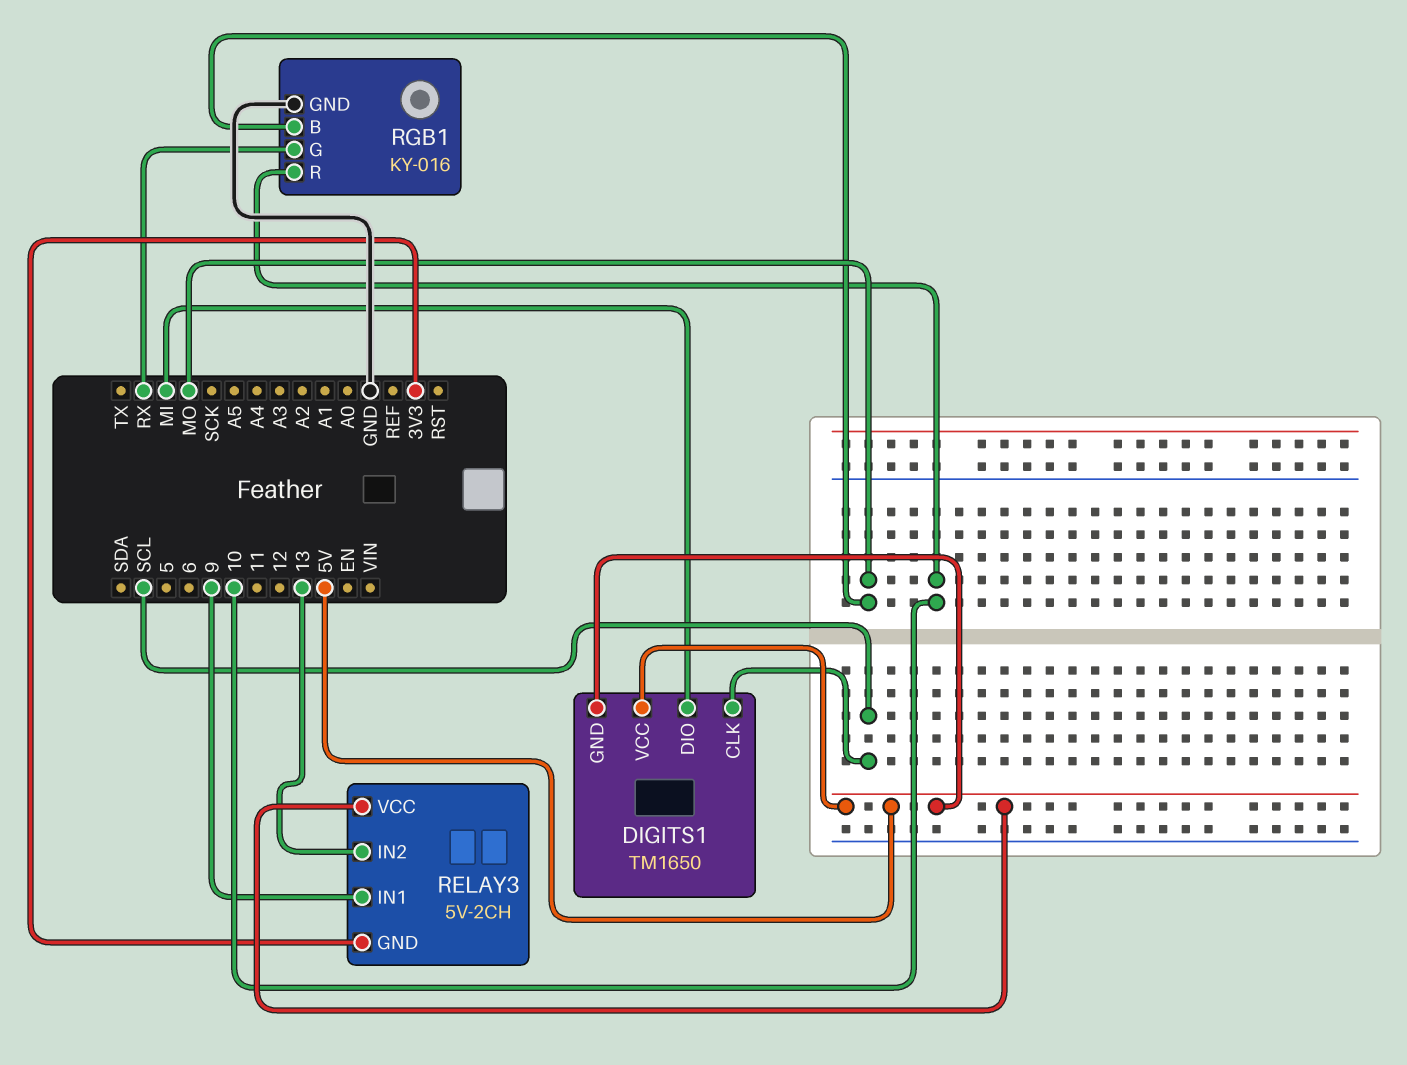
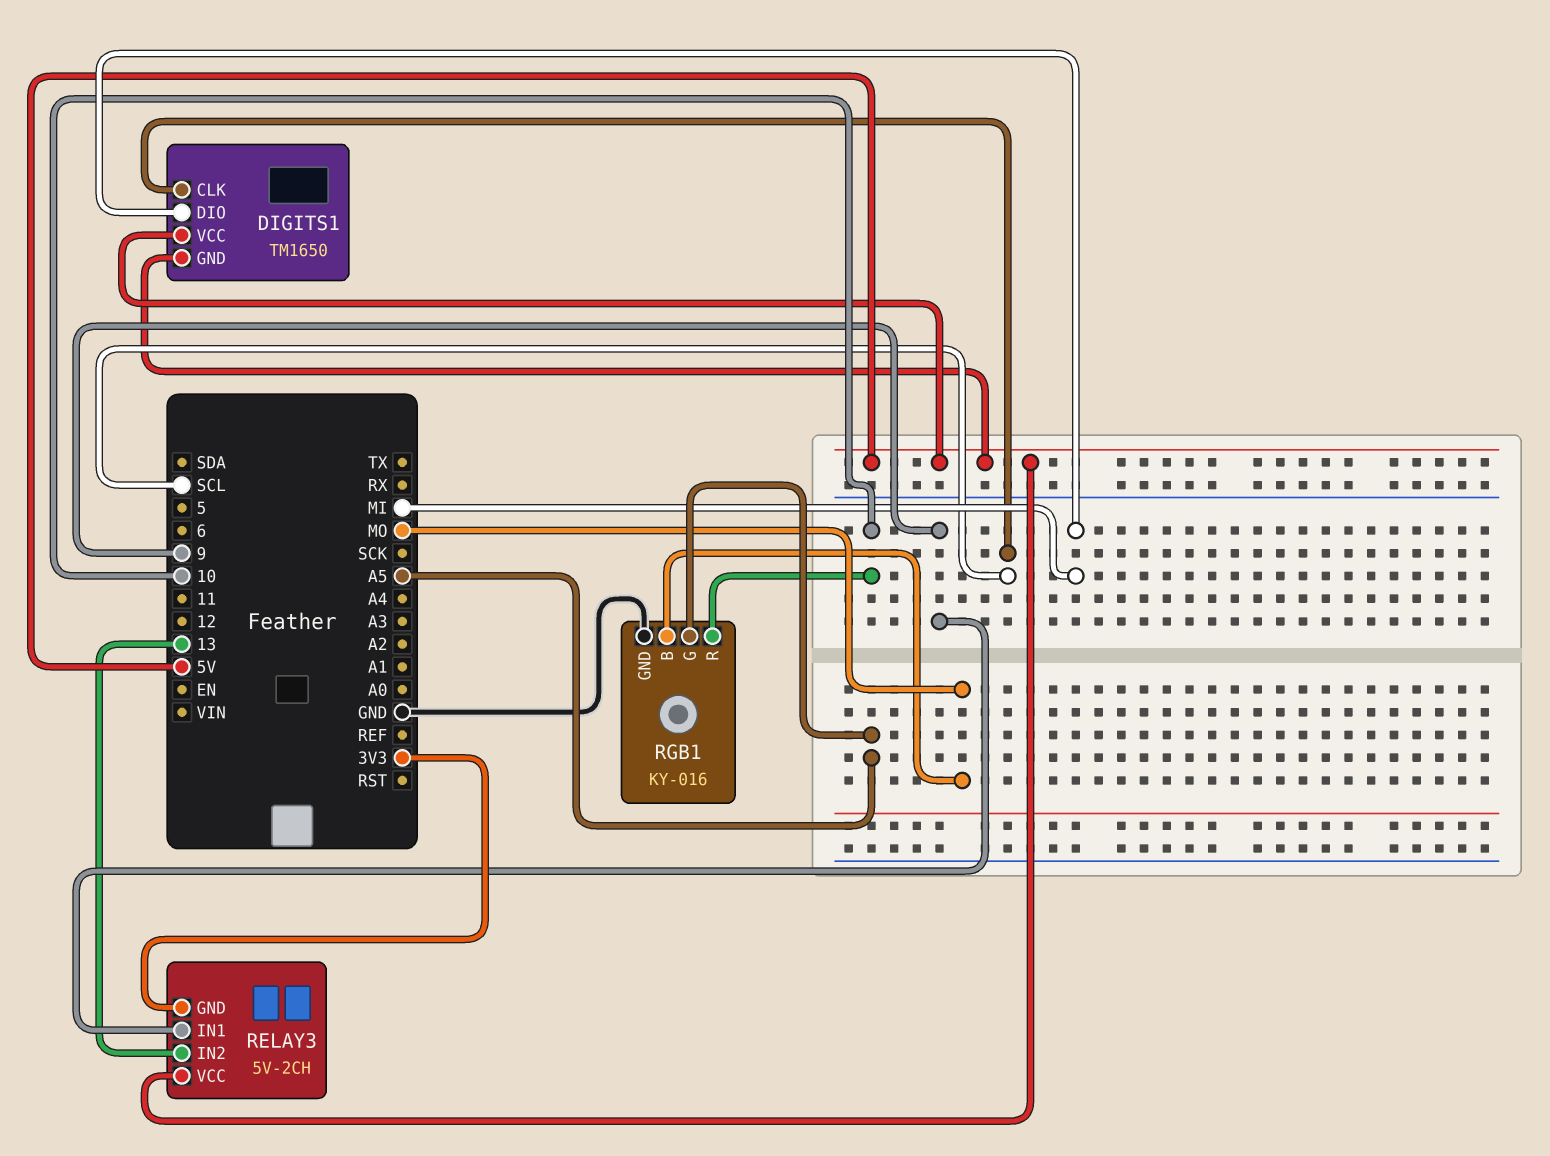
RGB1 pin G: RX -> A5

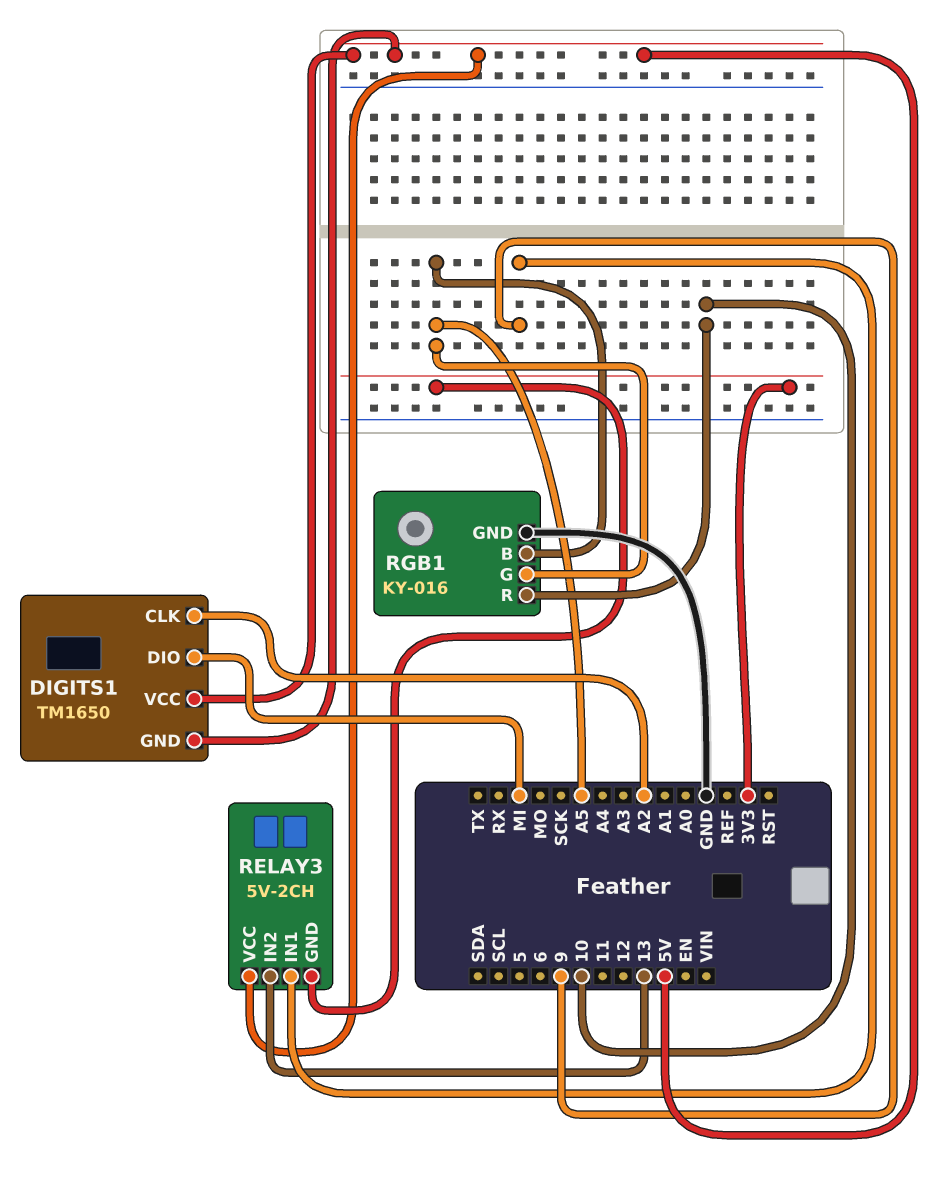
DIGITS1 pin CLK: SCL -> A2
RGB1 pin B: MO -> A5

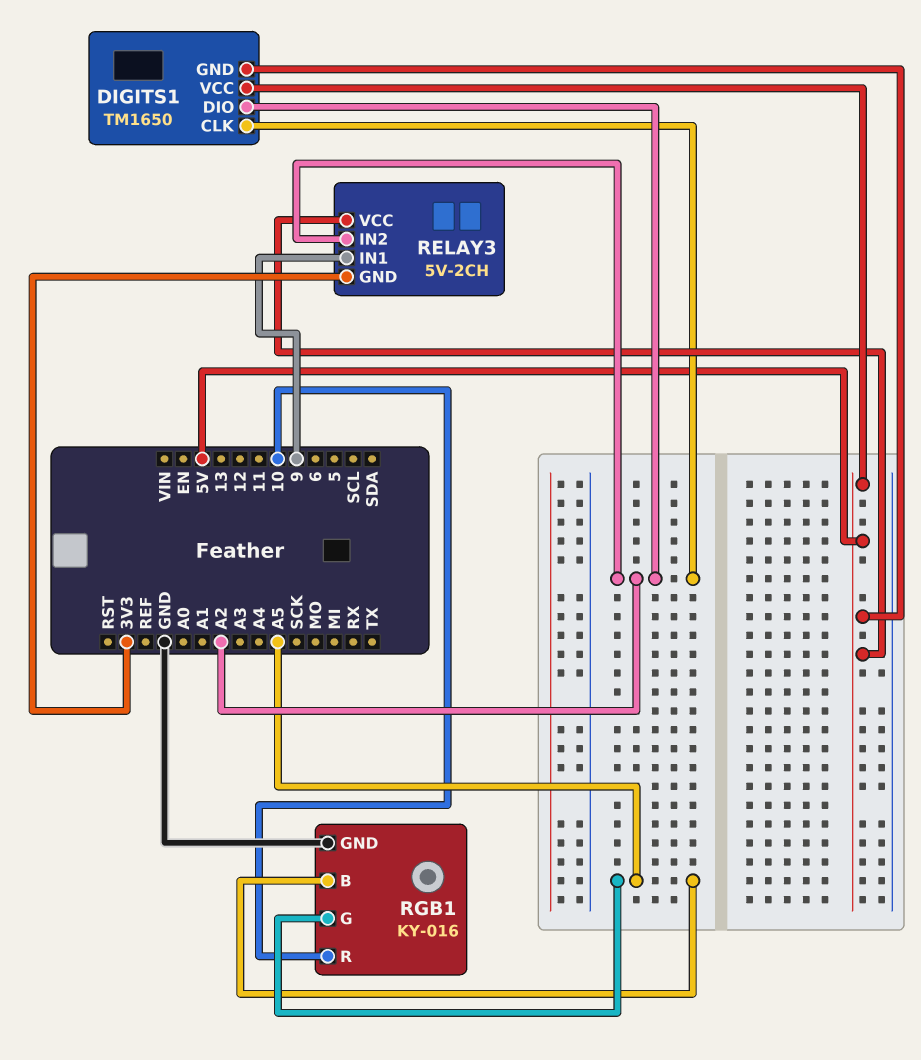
DIGITS1 pin DIO: MI -> A2
RELAY3 pin IN2: 13 -> A2

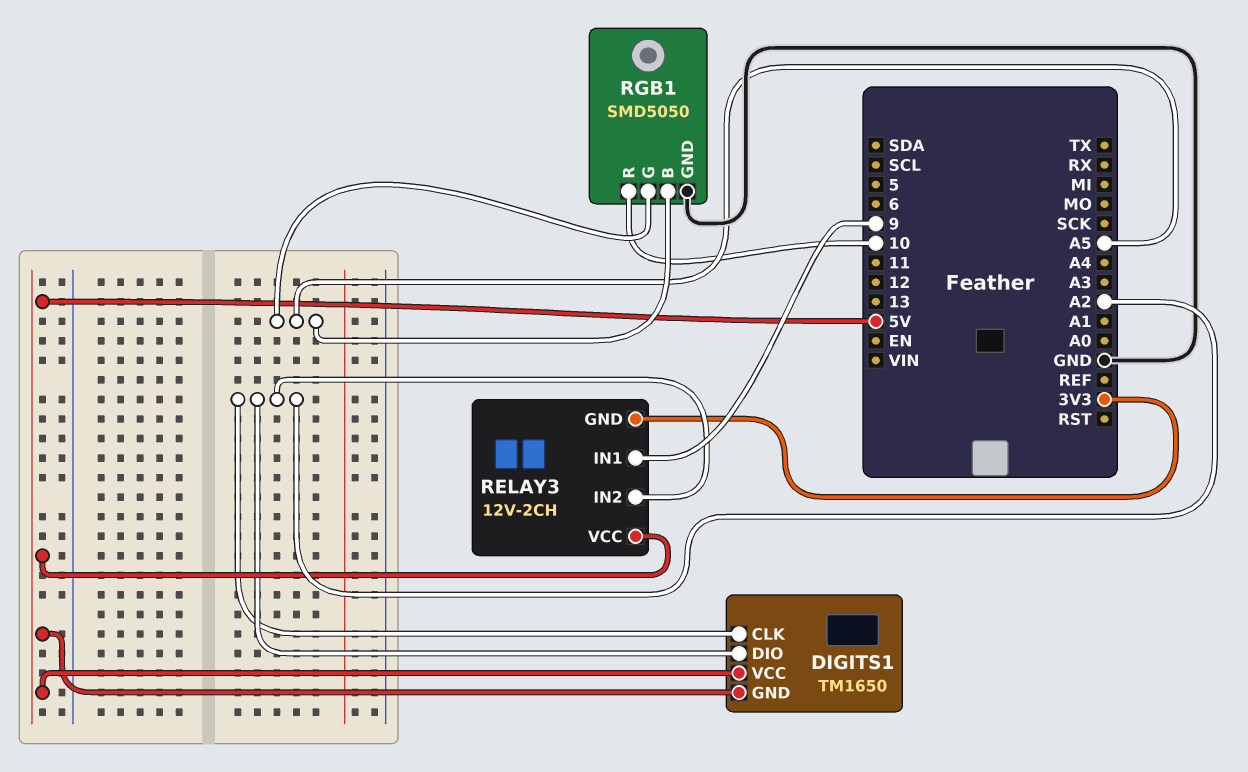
RELAY3: 5V-2CH -> 12V-2CH
RGB1: KY-016 -> SMD5050

